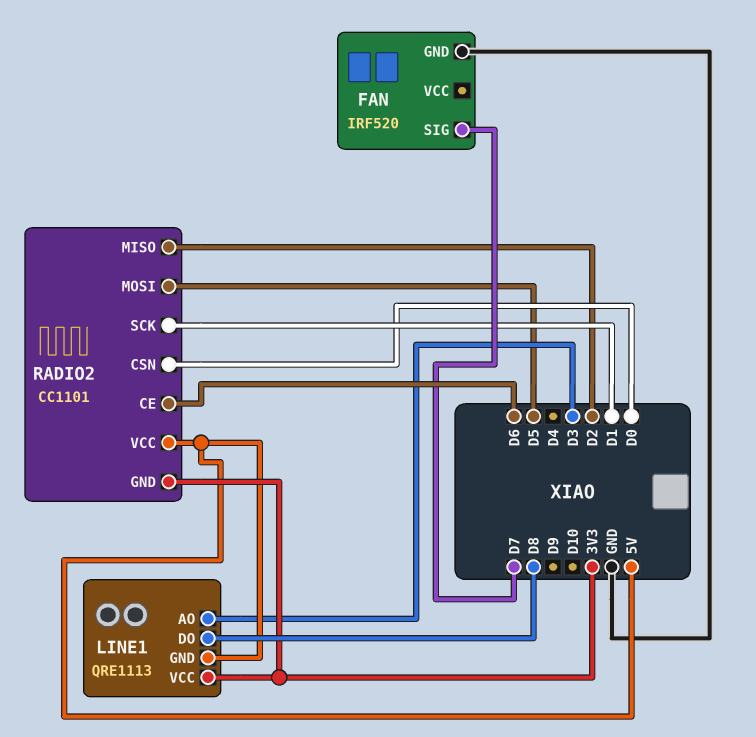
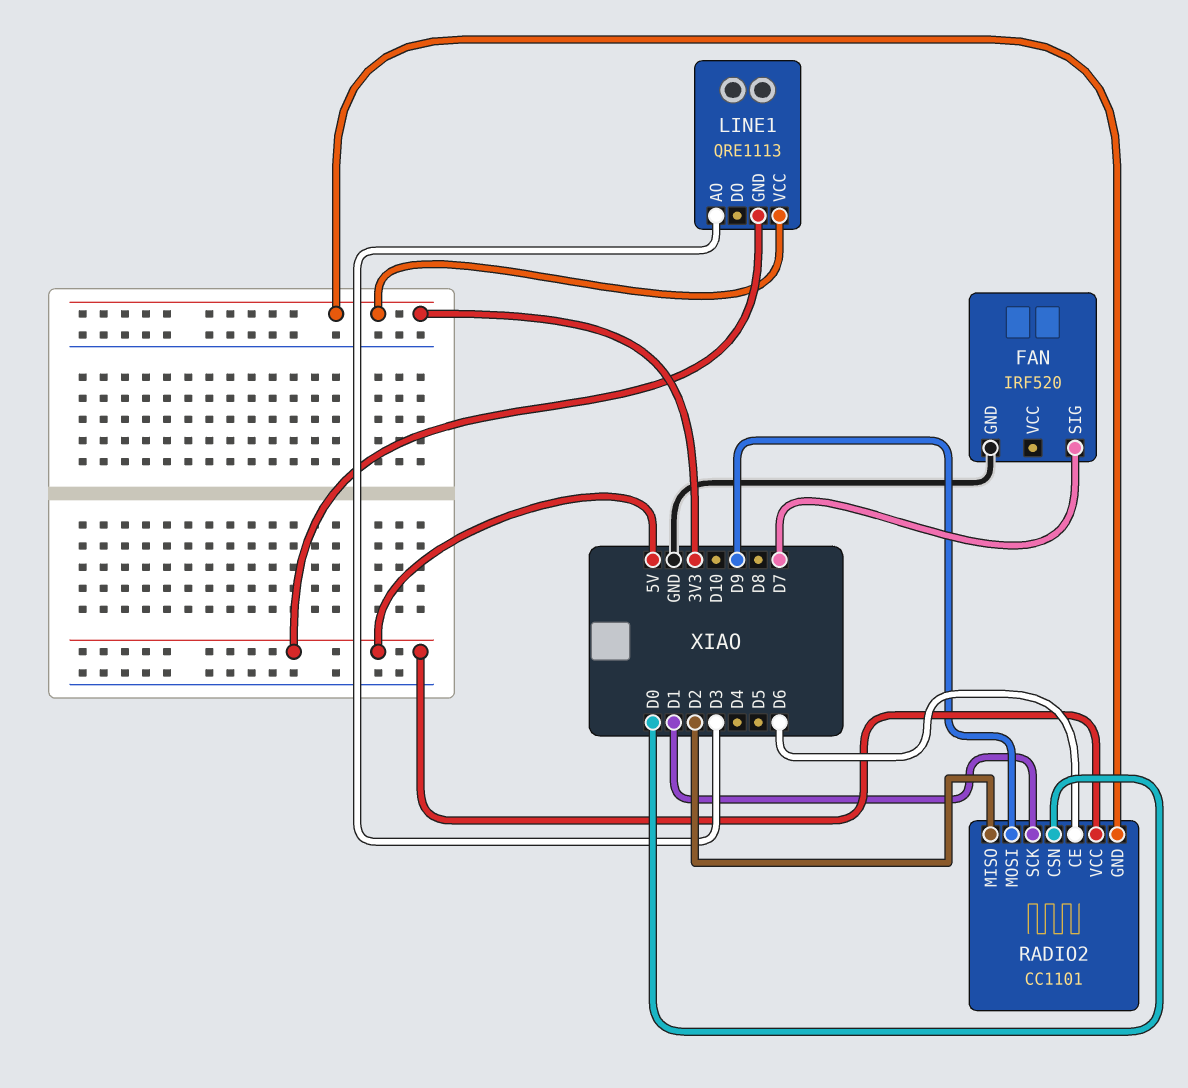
LINE1 pin DO: D8 -> none
RADIO2 pin MOSI: D5 -> D9

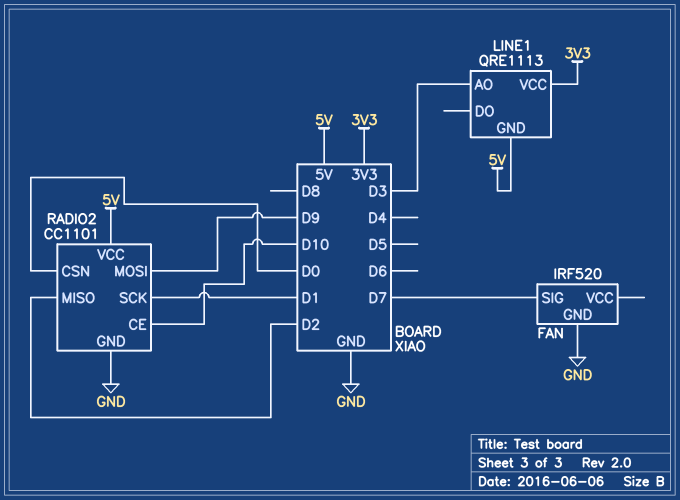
RADIO2 pin CE: D6 -> D10
RADIO2 pin GND: 3V3 -> GND

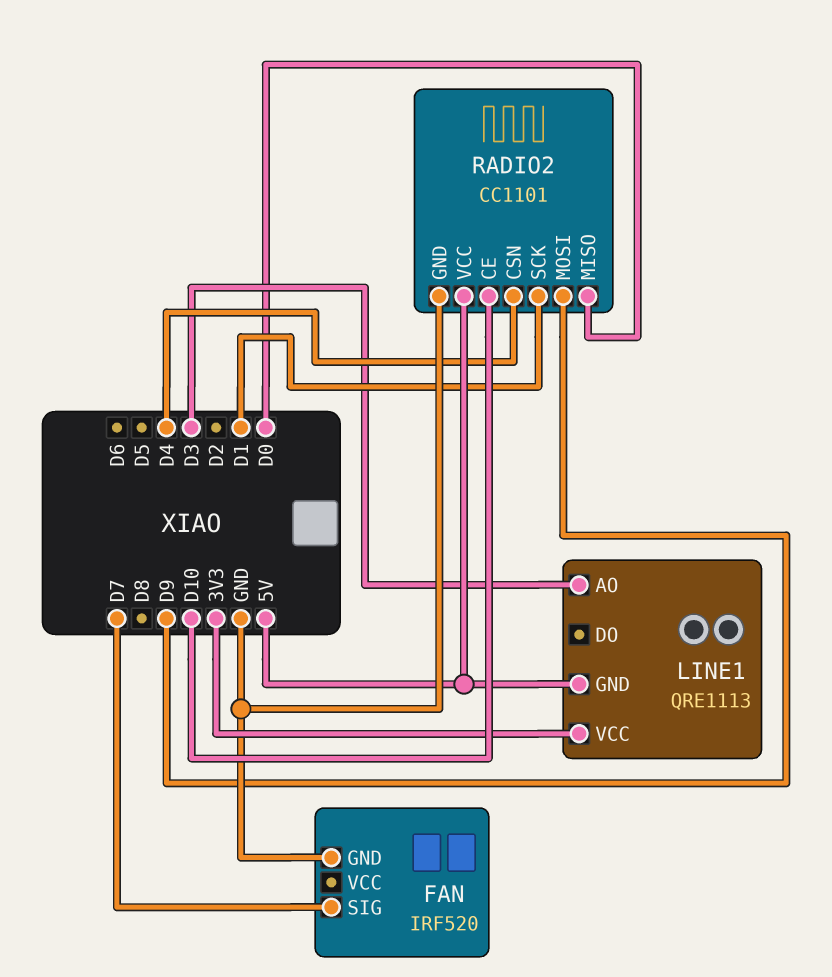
RADIO2 pin CSN: D0 -> D4
RADIO2 pin MISO: D2 -> D0

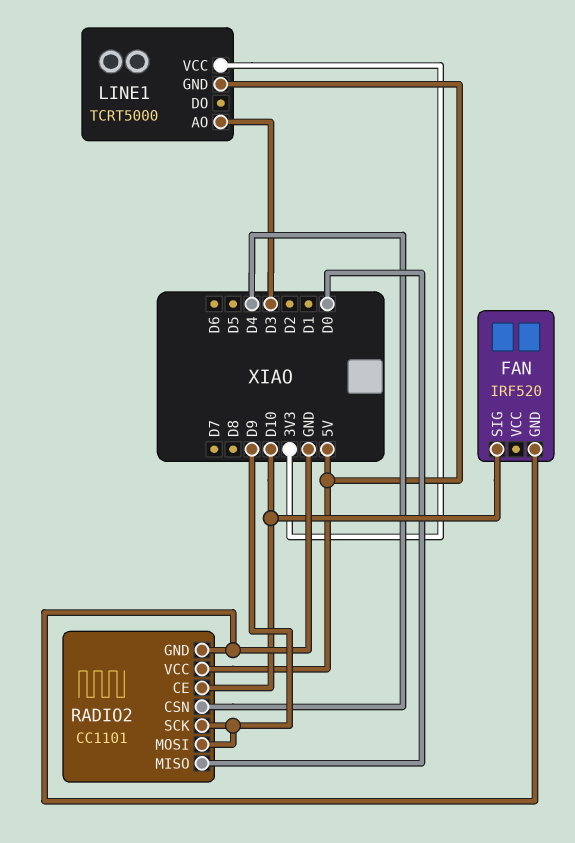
FAN pin SIG: D7 -> D10
LINE1: QRE1113 -> TCRT5000
RADIO2 pin SCK: D1 -> D9

